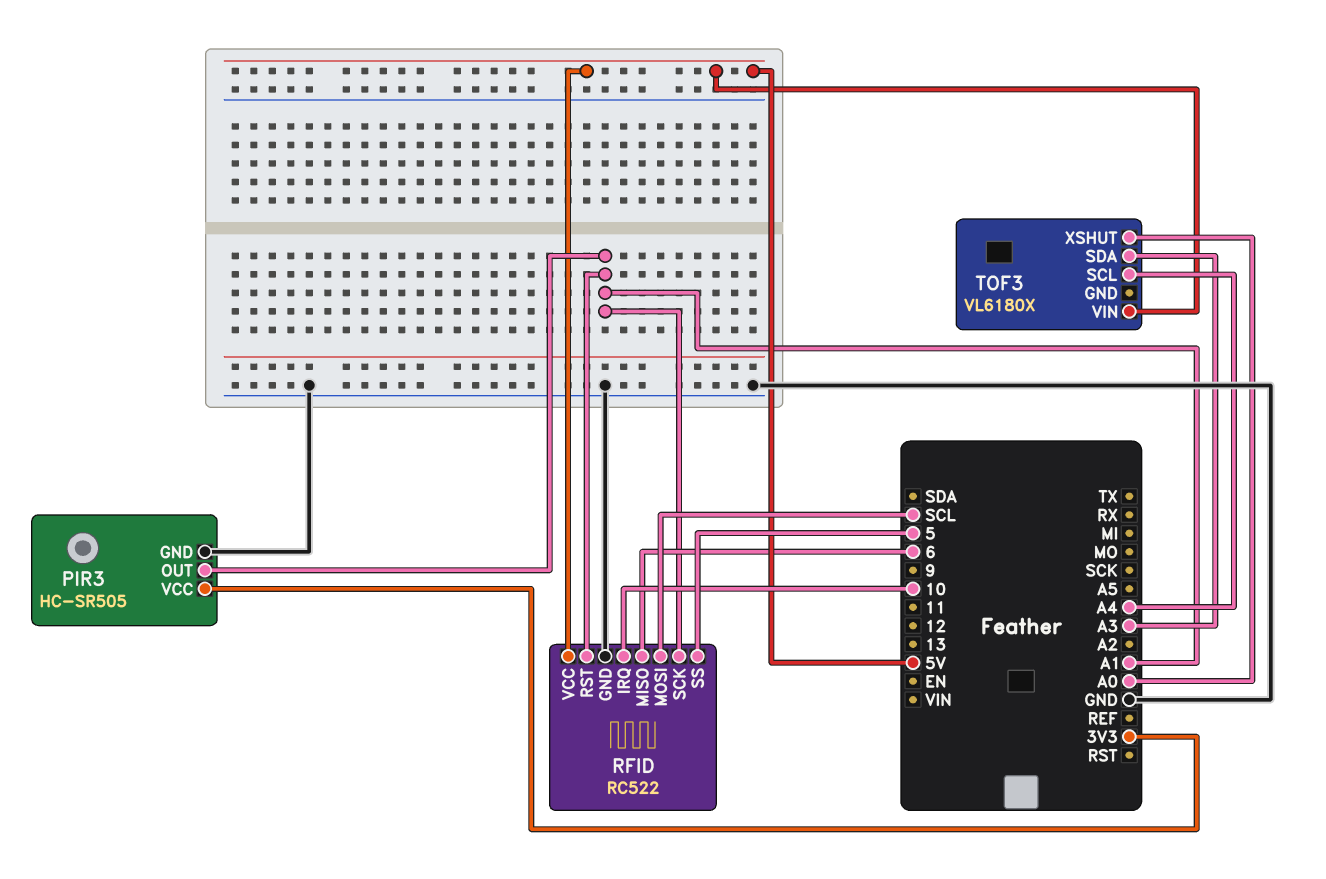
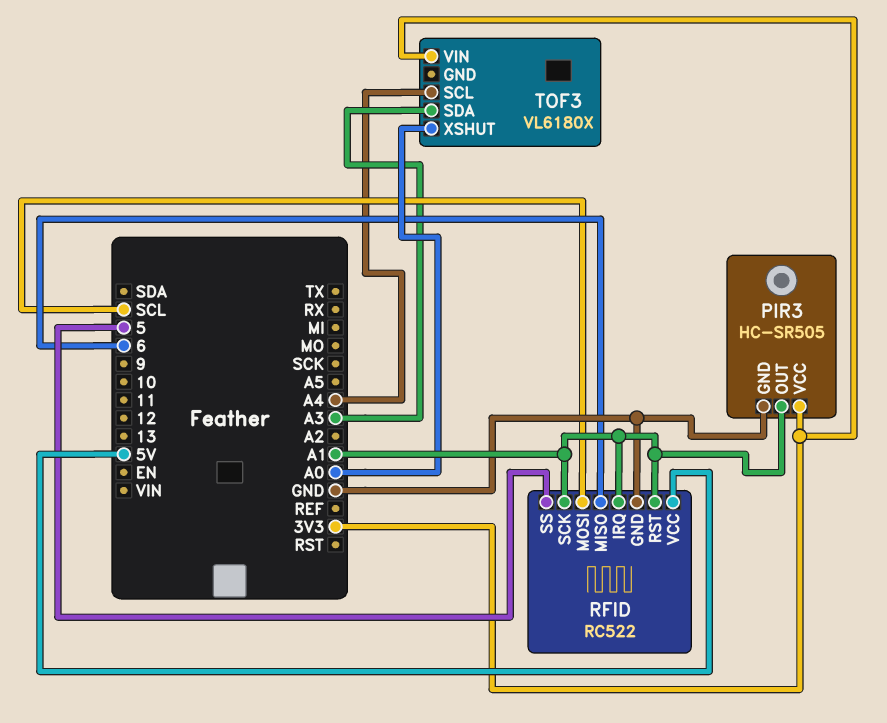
RFID pin IRQ: 10 -> A1
TOF3 pin VIN: 5V -> 3V3

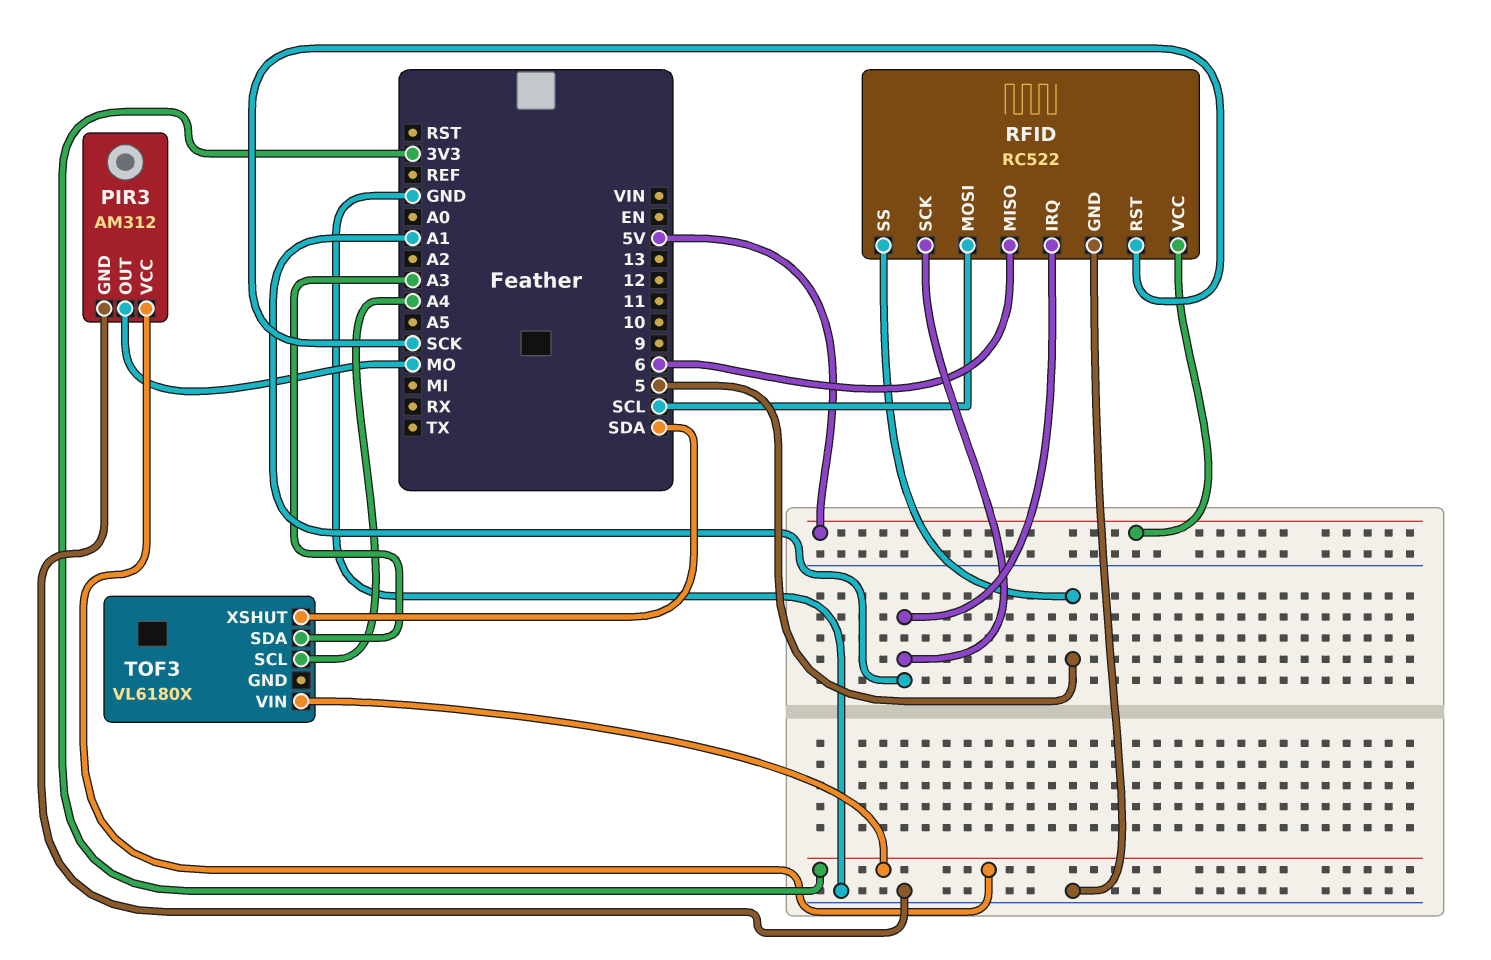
PIR3: HC-SR505 -> AM312
PIR3 pin OUT: A1 -> MO
RFID pin RST: A1 -> SCK
TOF3 pin XSHUT: A0 -> SDA

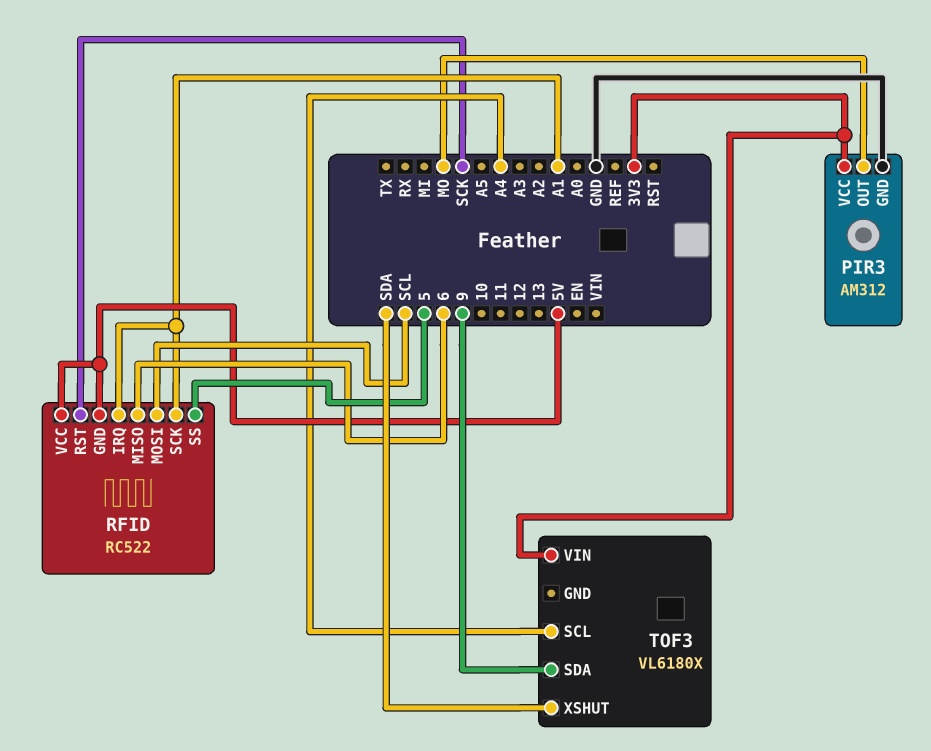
RFID pin GND: GND -> 5V
TOF3 pin SDA: A3 -> 9

